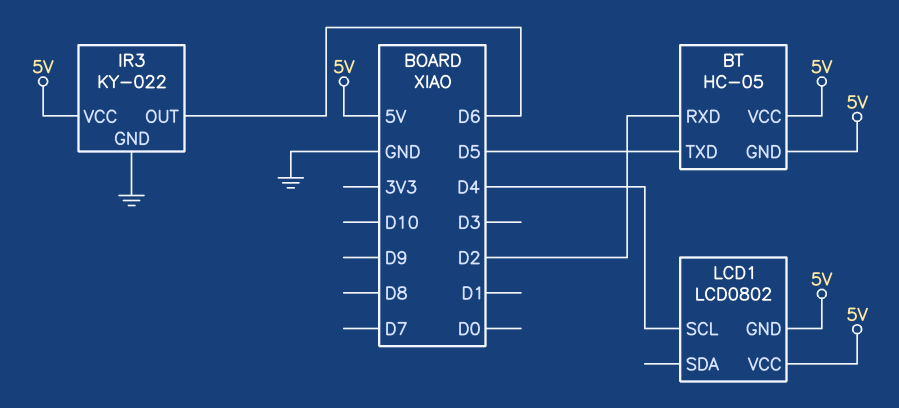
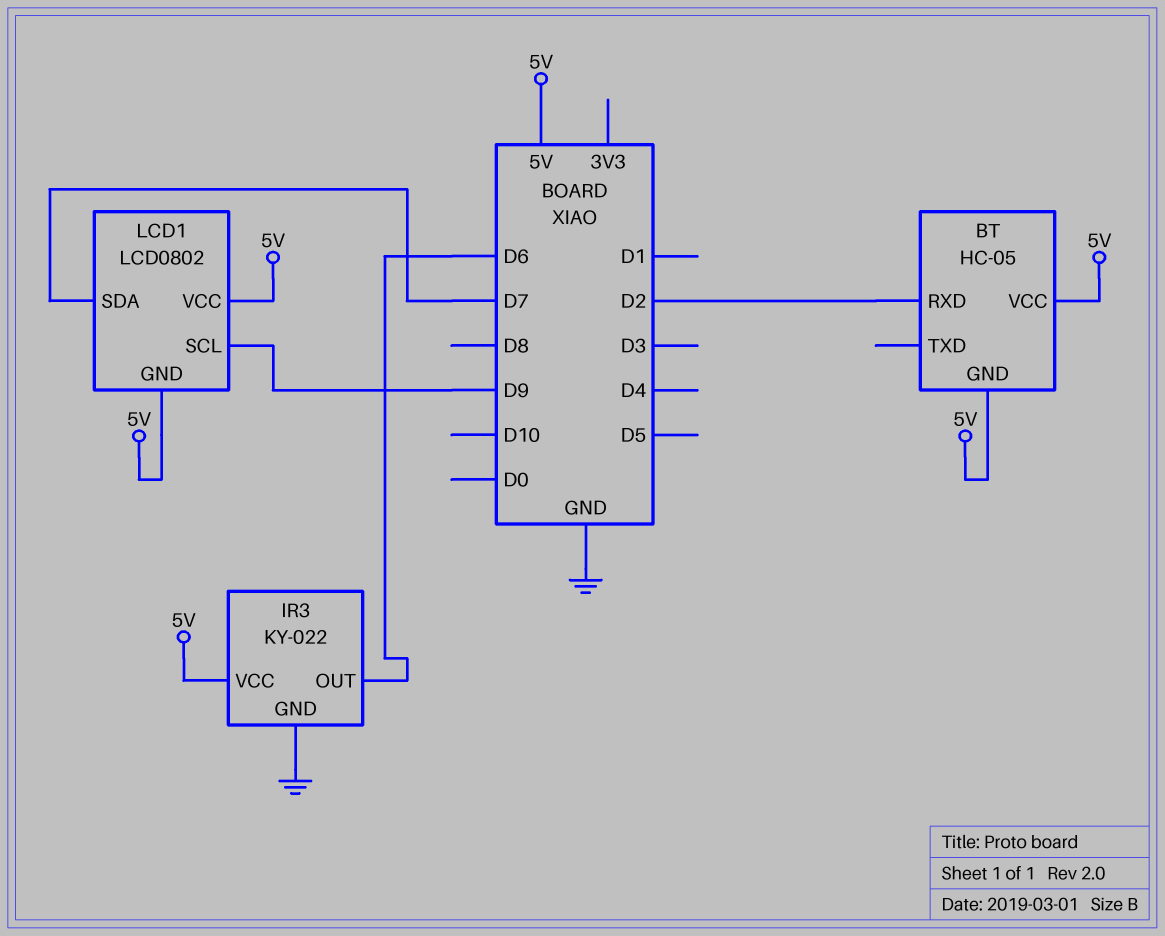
BT pin TXD: D5 -> none
LCD1 pin SCL: D4 -> D9
LCD1 pin SDA: none -> D7

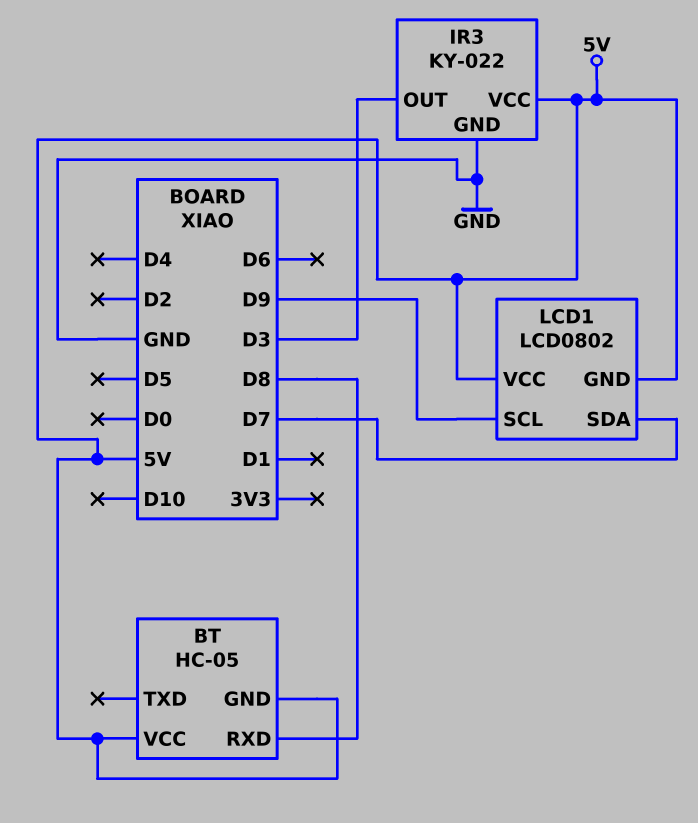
BT pin RXD: D2 -> D8
IR3 pin OUT: D6 -> D3

